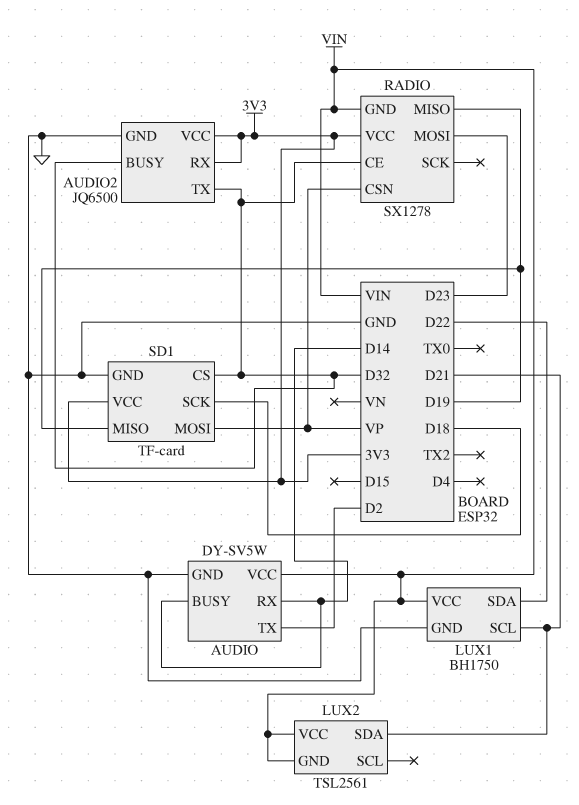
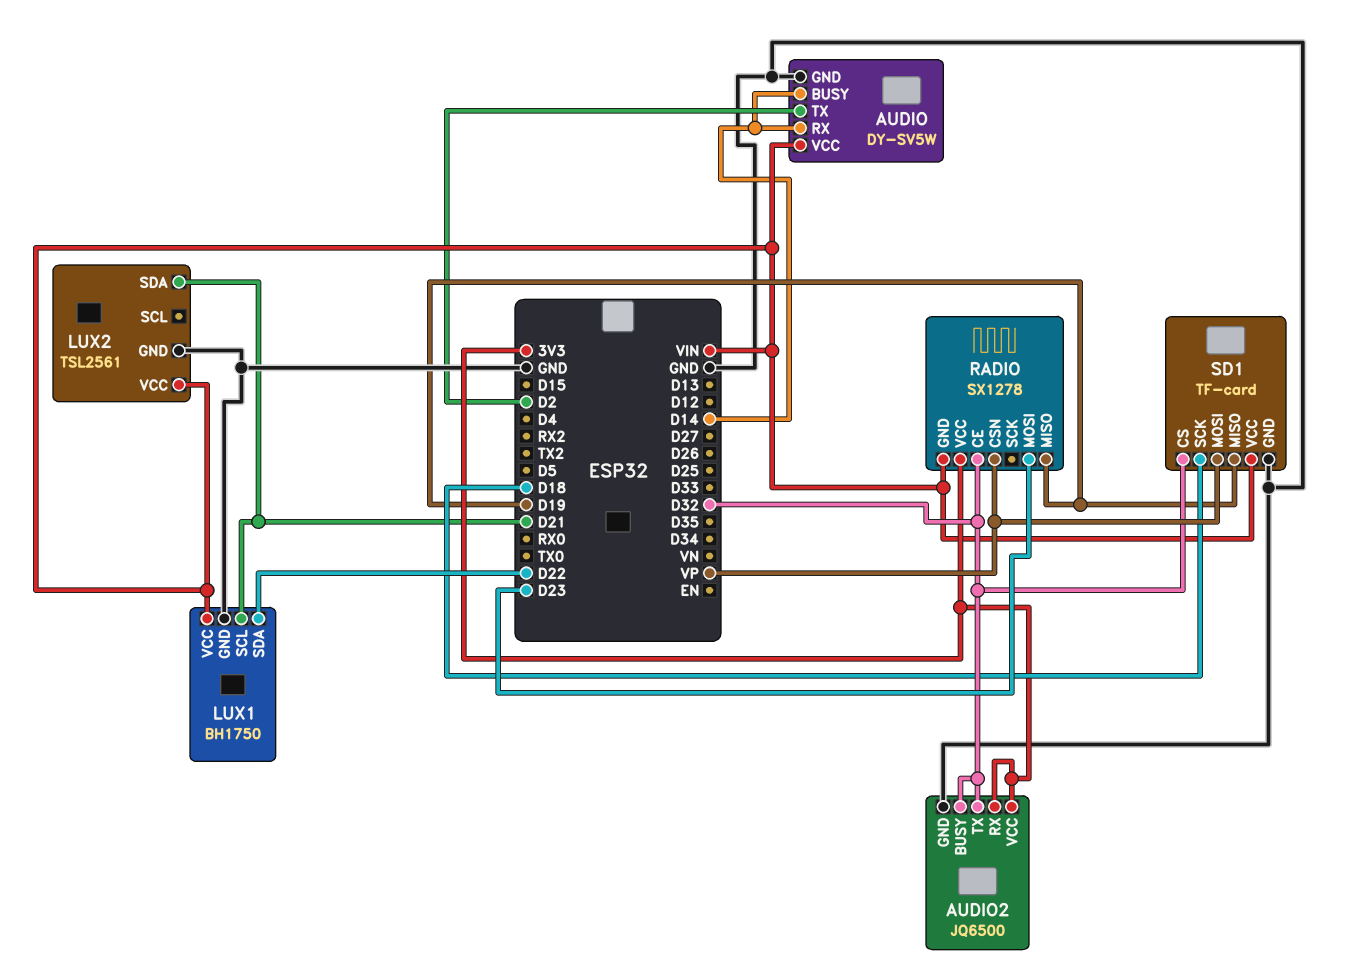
LUX2 pin GND: VIN -> GND
SD1 pin VCC: 3V3 -> VIN

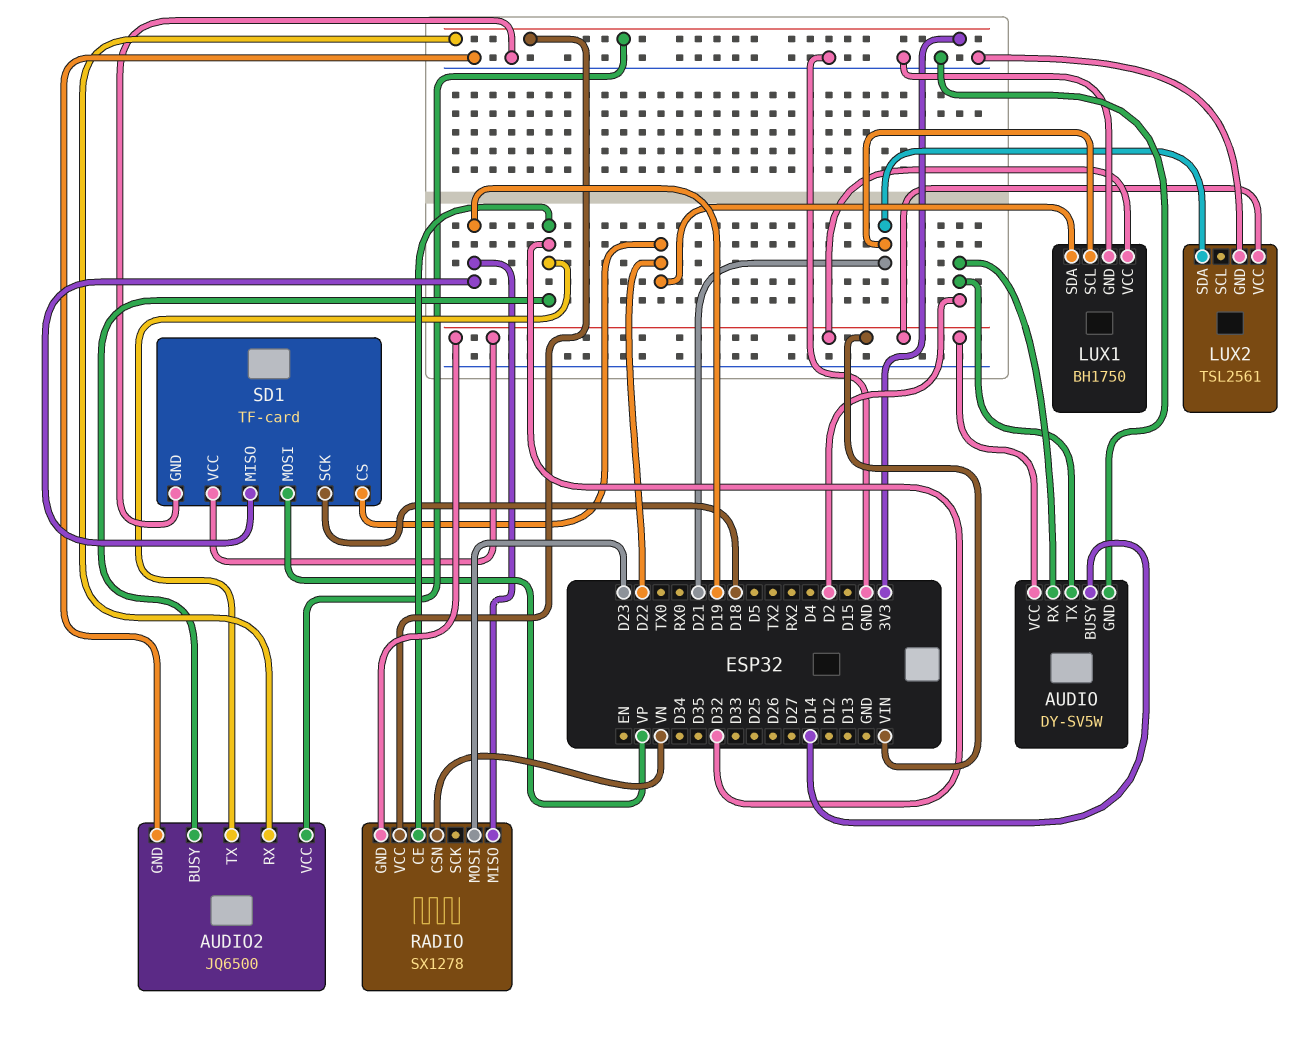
AUDIO pin RX: D14 -> D2
RADIO pin CSN: VP -> VN
SD1 pin CS: D32 -> D22

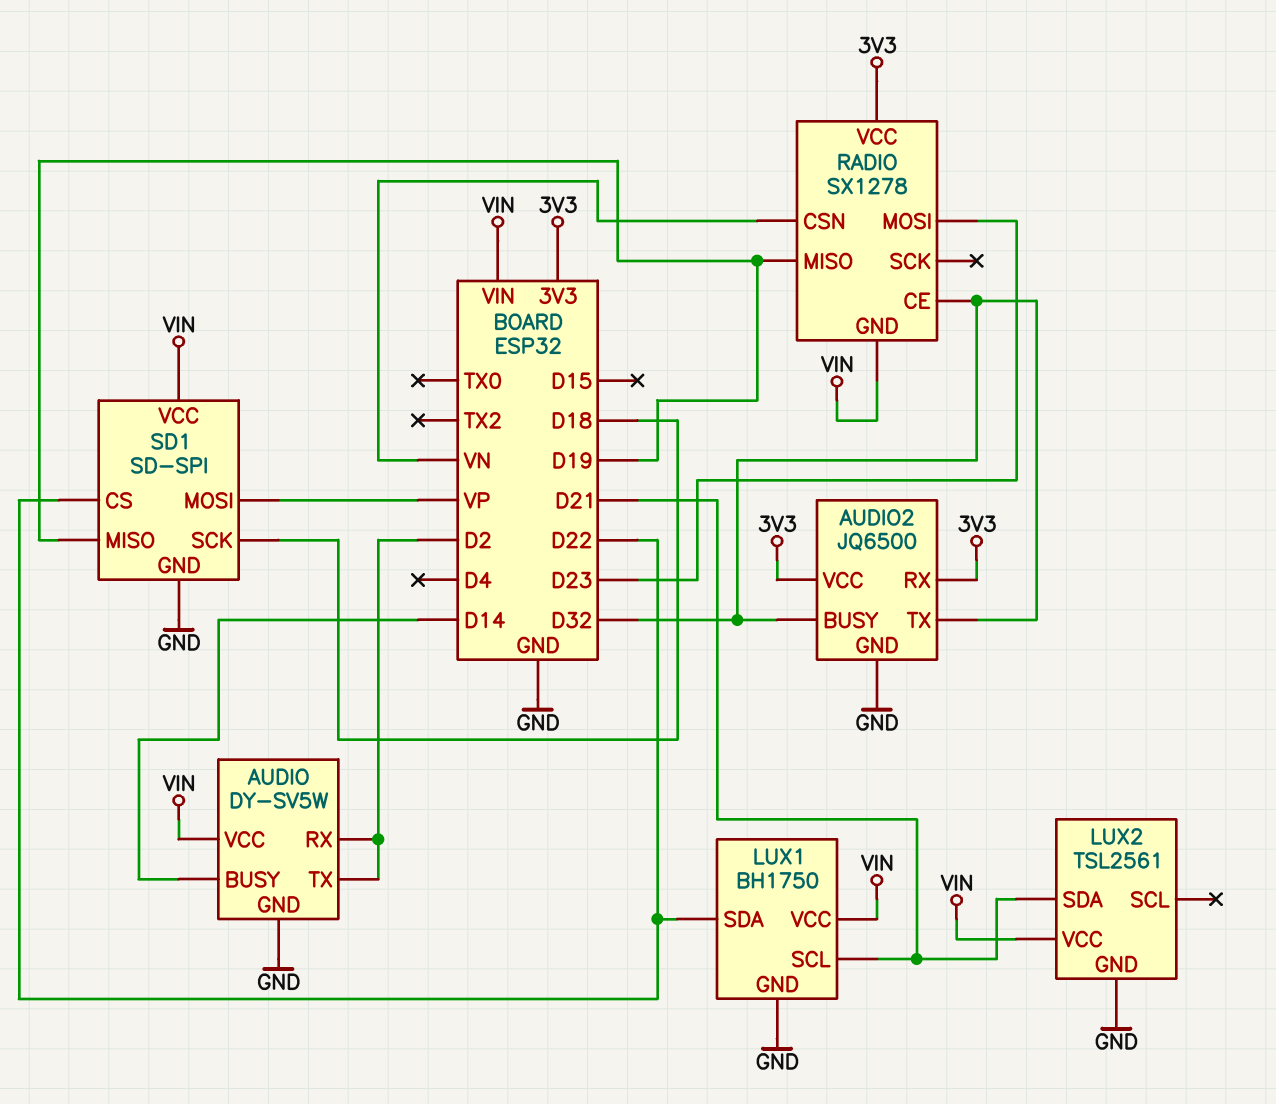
SD1: TF-card -> SD-SPI

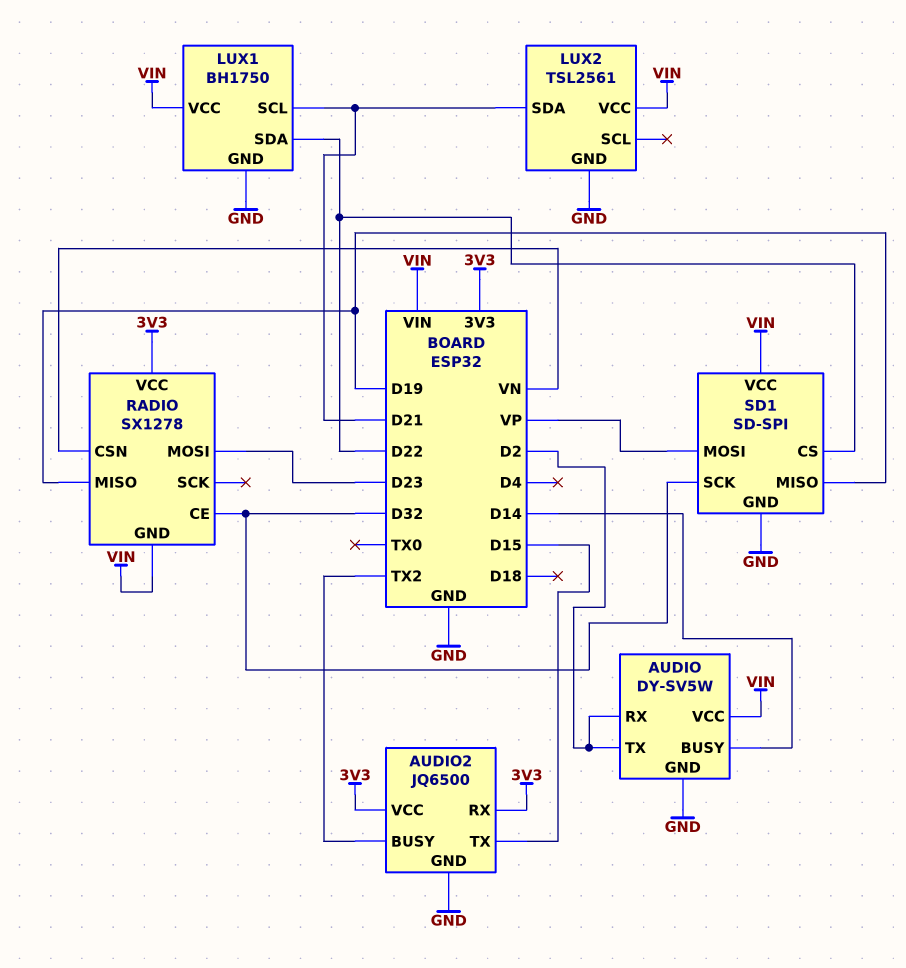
AUDIO2 pin BUSY: D32 -> TX2
AUDIO2 pin TX: D32 -> D15
SD1 pin SCK: D18 -> D32

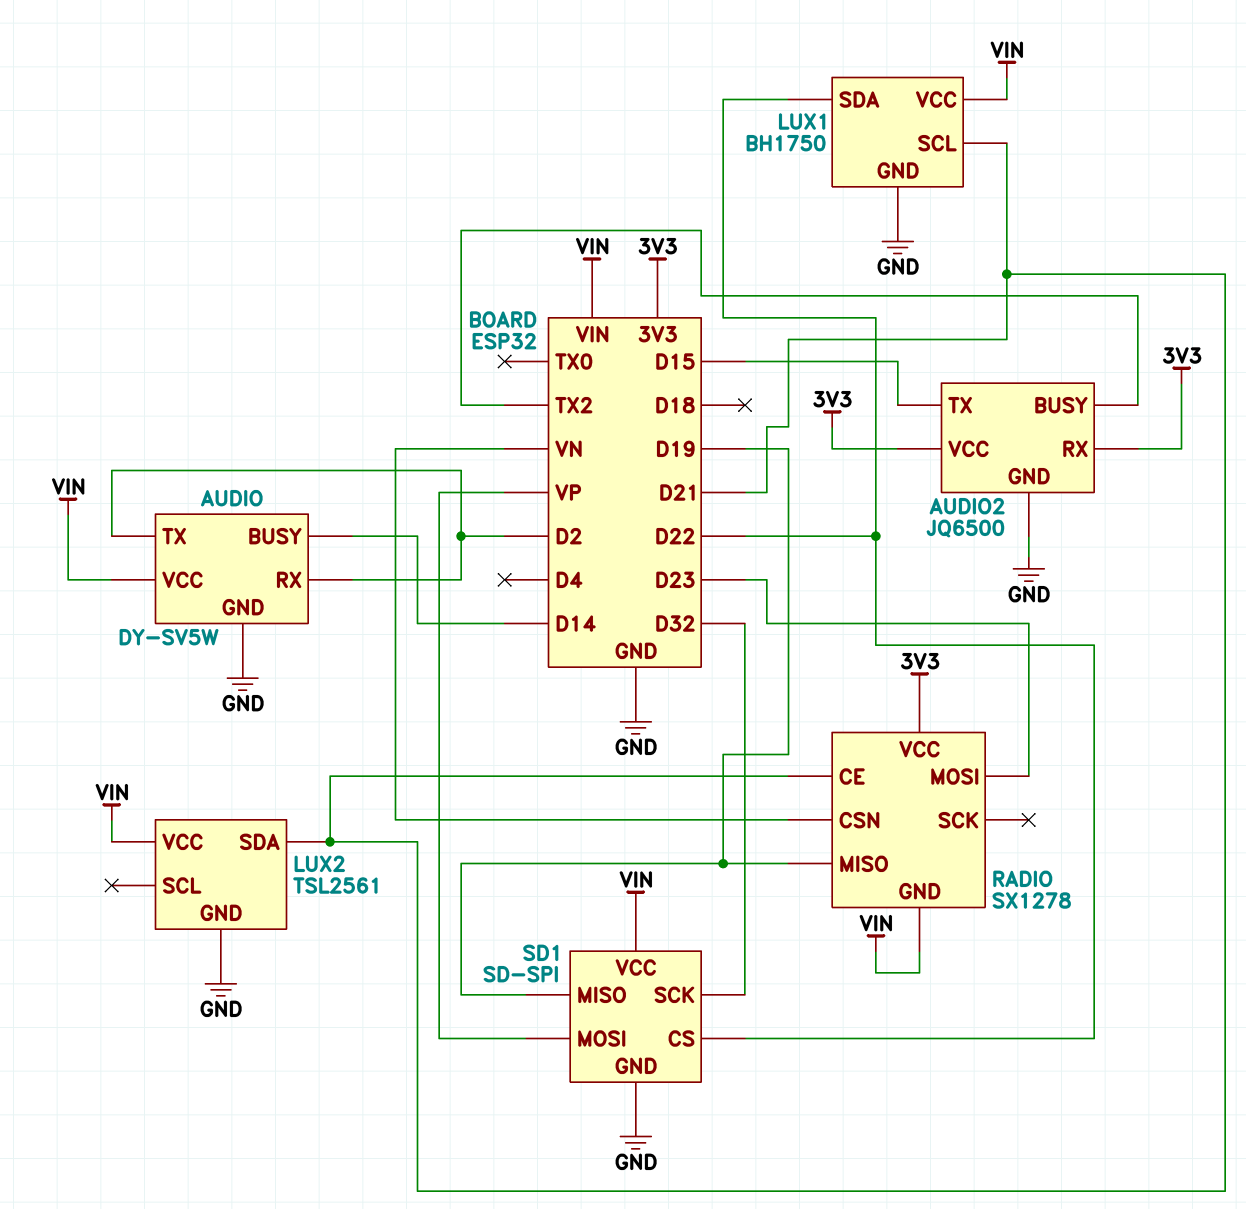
RADIO pin CE: D32 -> D21

